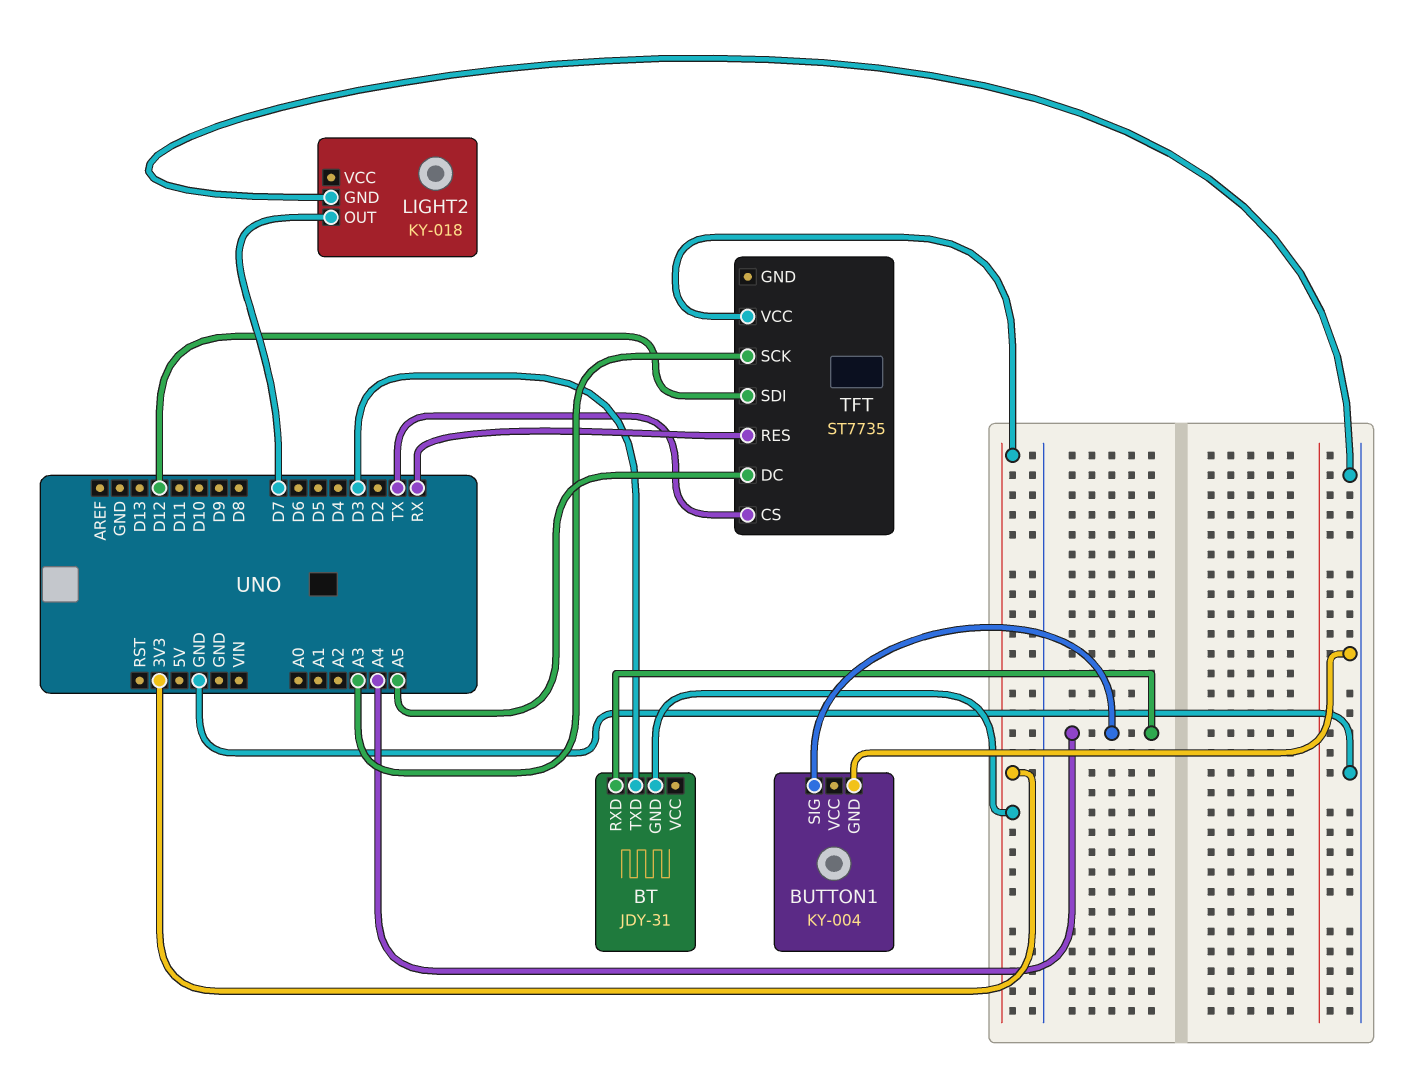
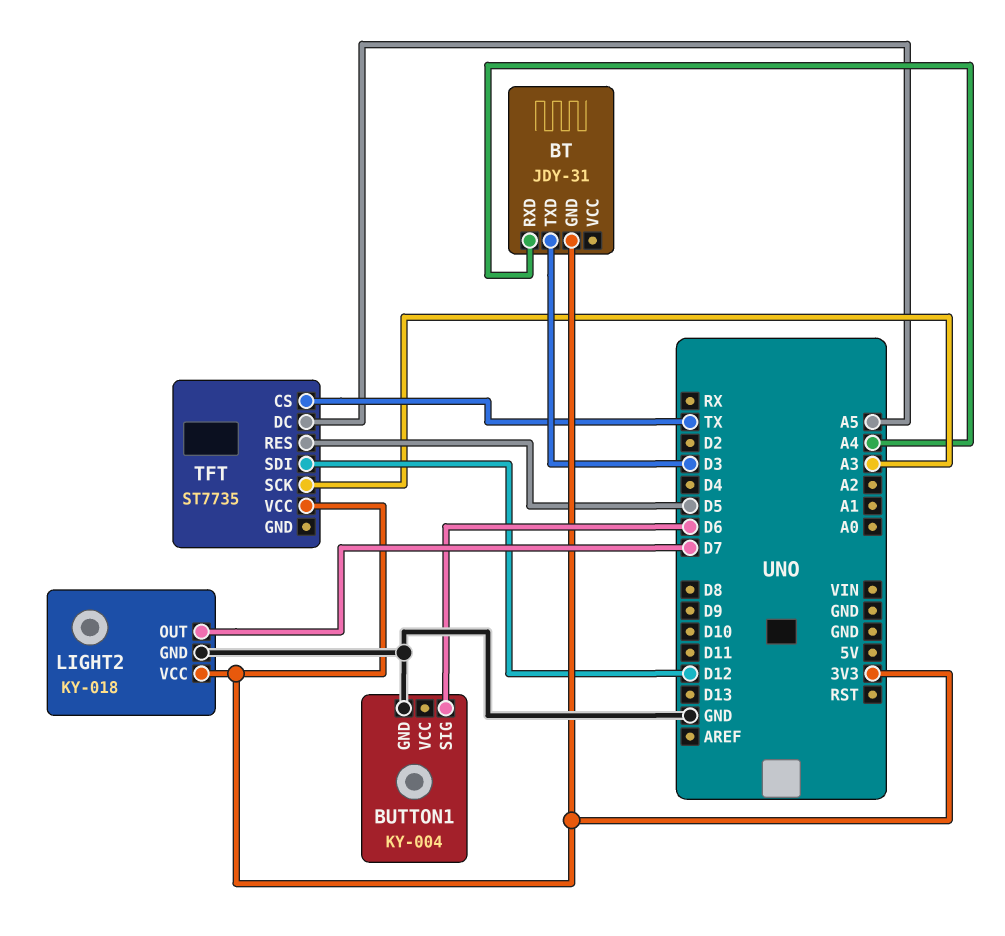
BUTTON1 pin SIG: A4 -> D6
LIGHT2 pin VCC: none -> 3V3
TFT pin RES: RX -> D5

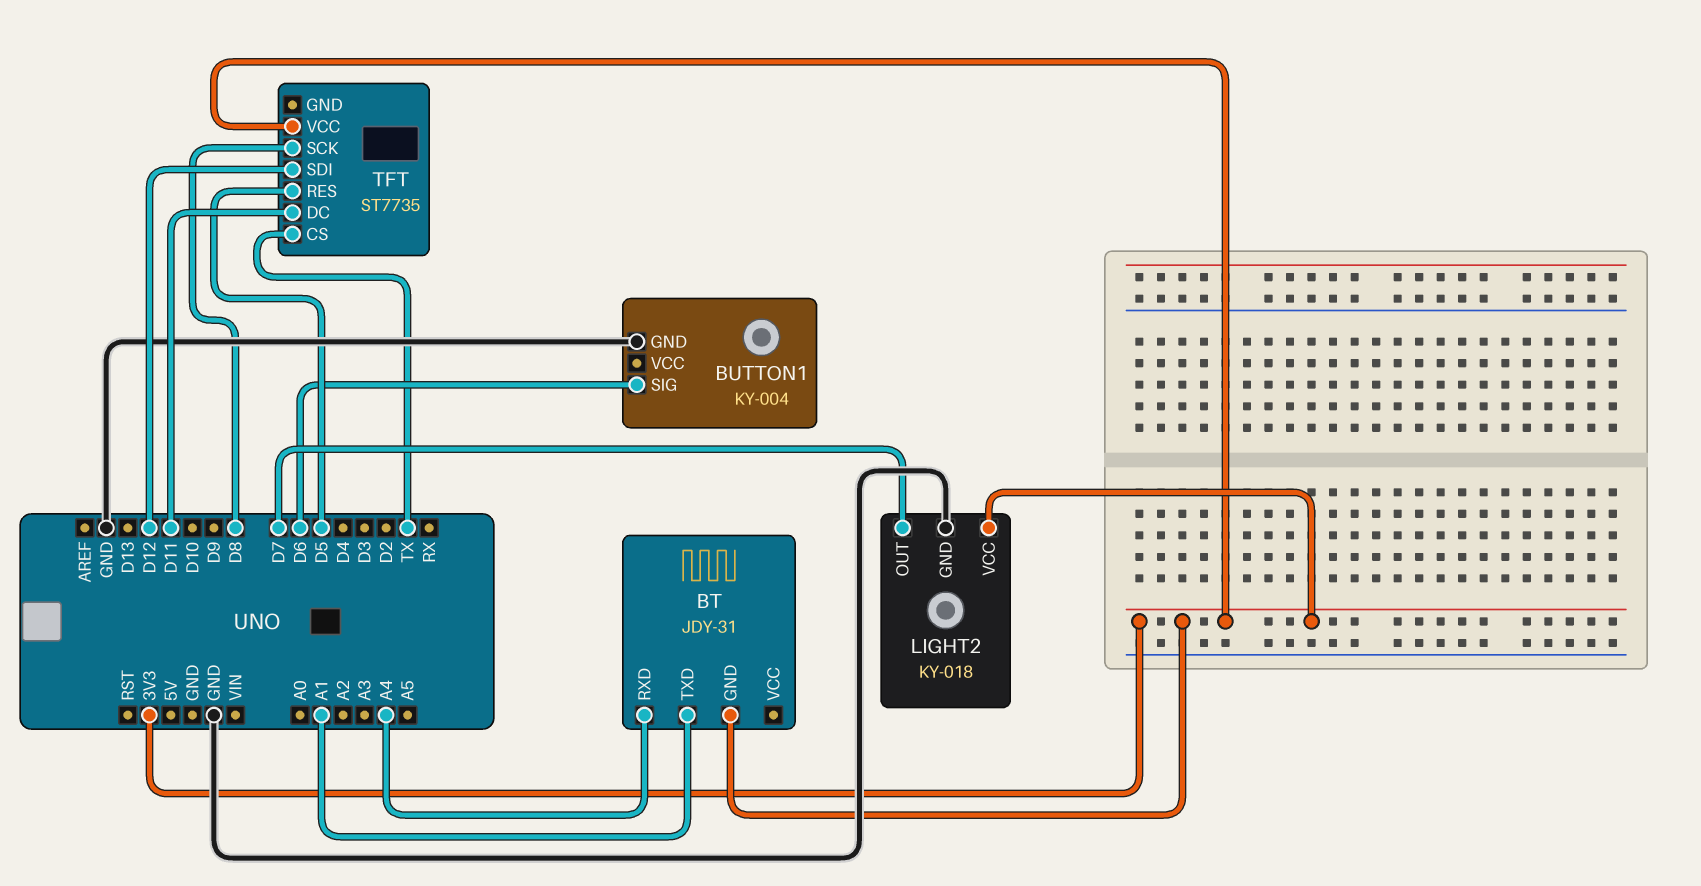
BT pin TXD: D3 -> A1
TFT pin DC: A5 -> D11
TFT pin SCK: A3 -> D8

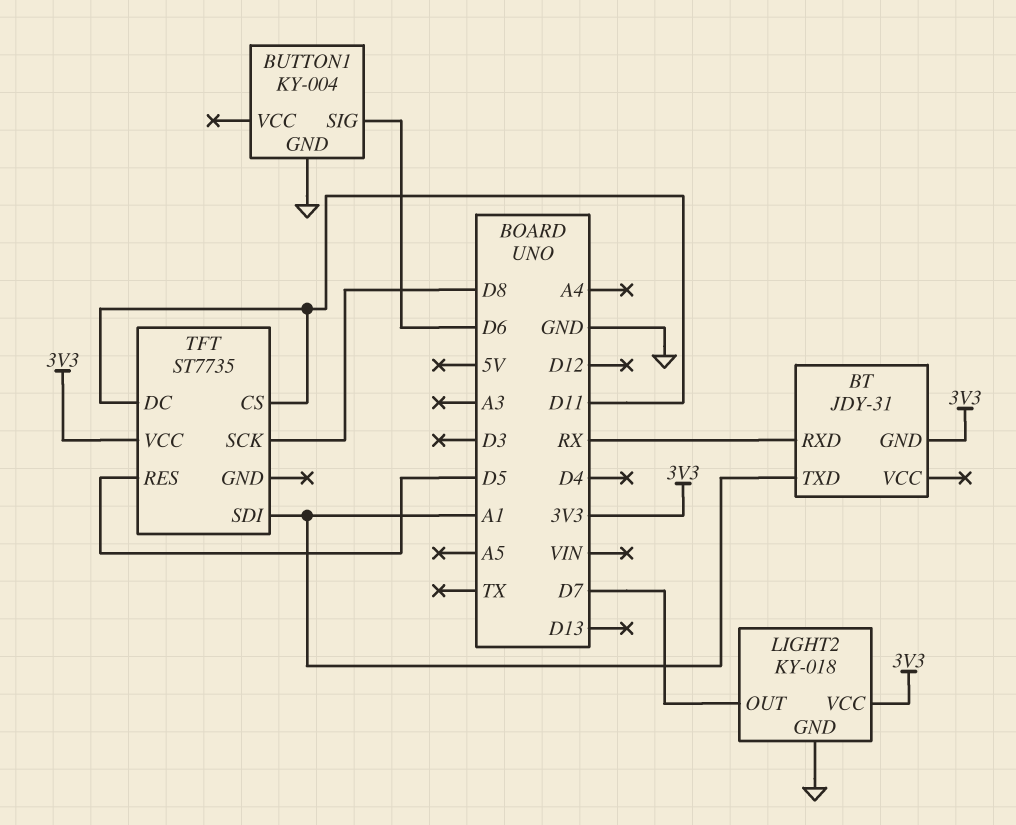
BT pin RXD: A4 -> RX
TFT pin CS: TX -> D11
TFT pin SDI: D12 -> A1

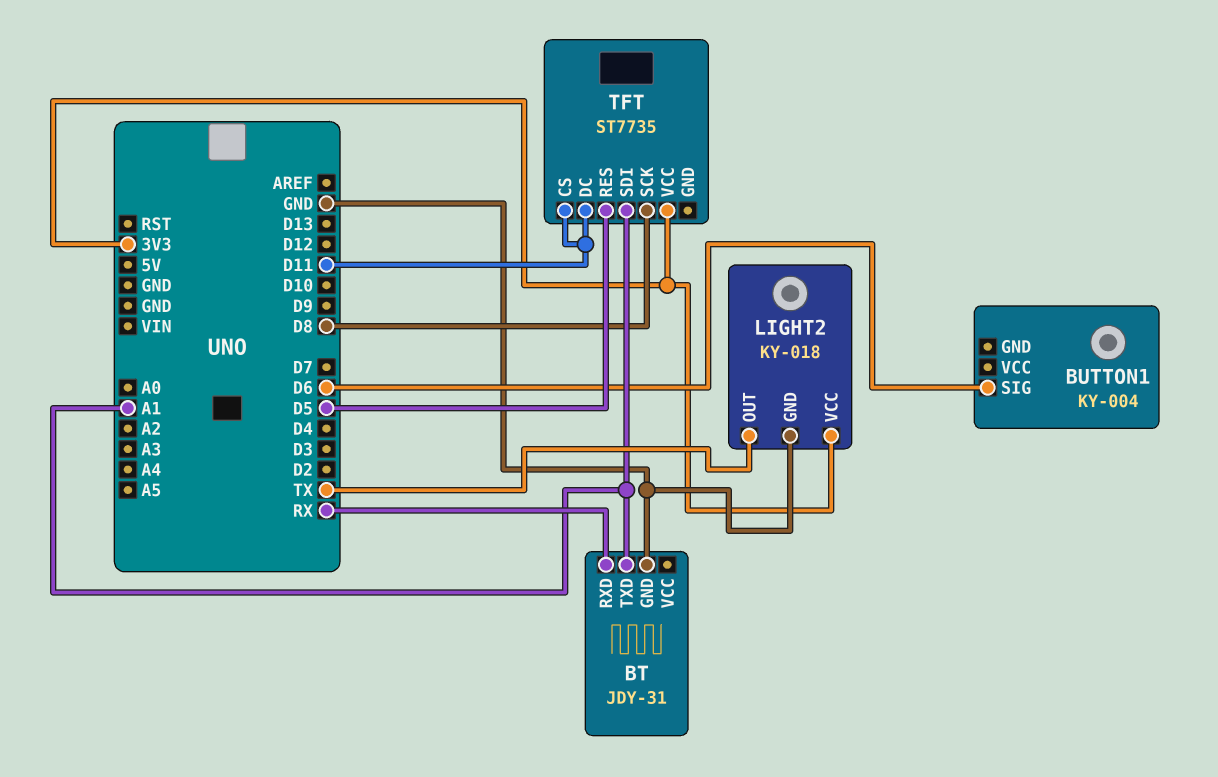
BT pin GND: 3V3 -> GND
BUTTON1 pin GND: GND -> none
LIGHT2 pin OUT: D7 -> TX

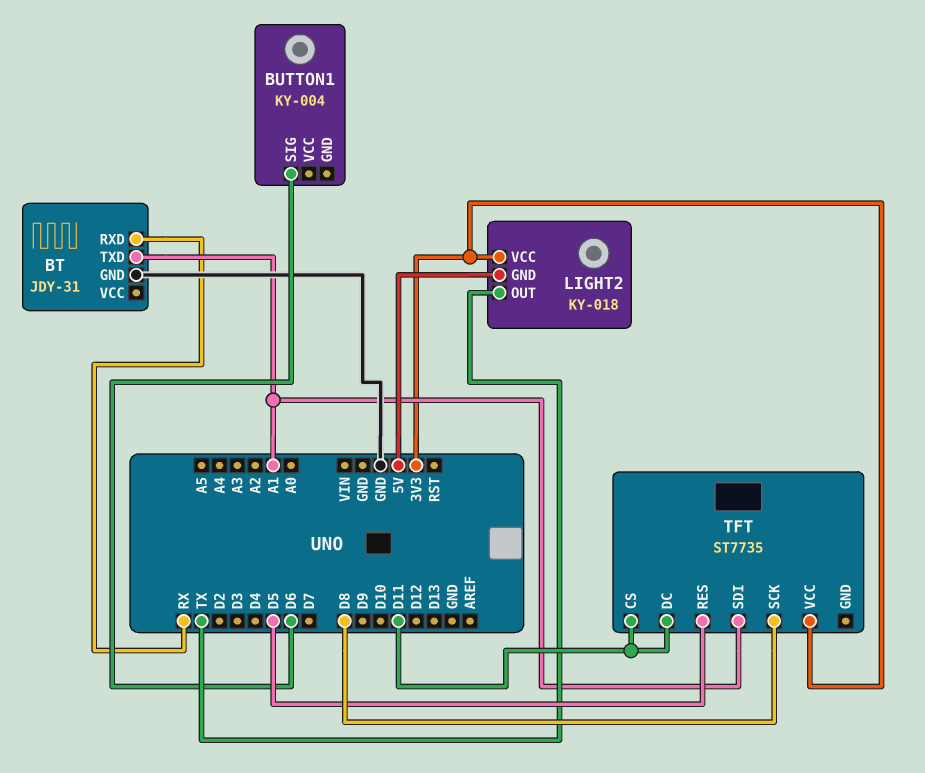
LIGHT2 pin GND: GND -> 5V

